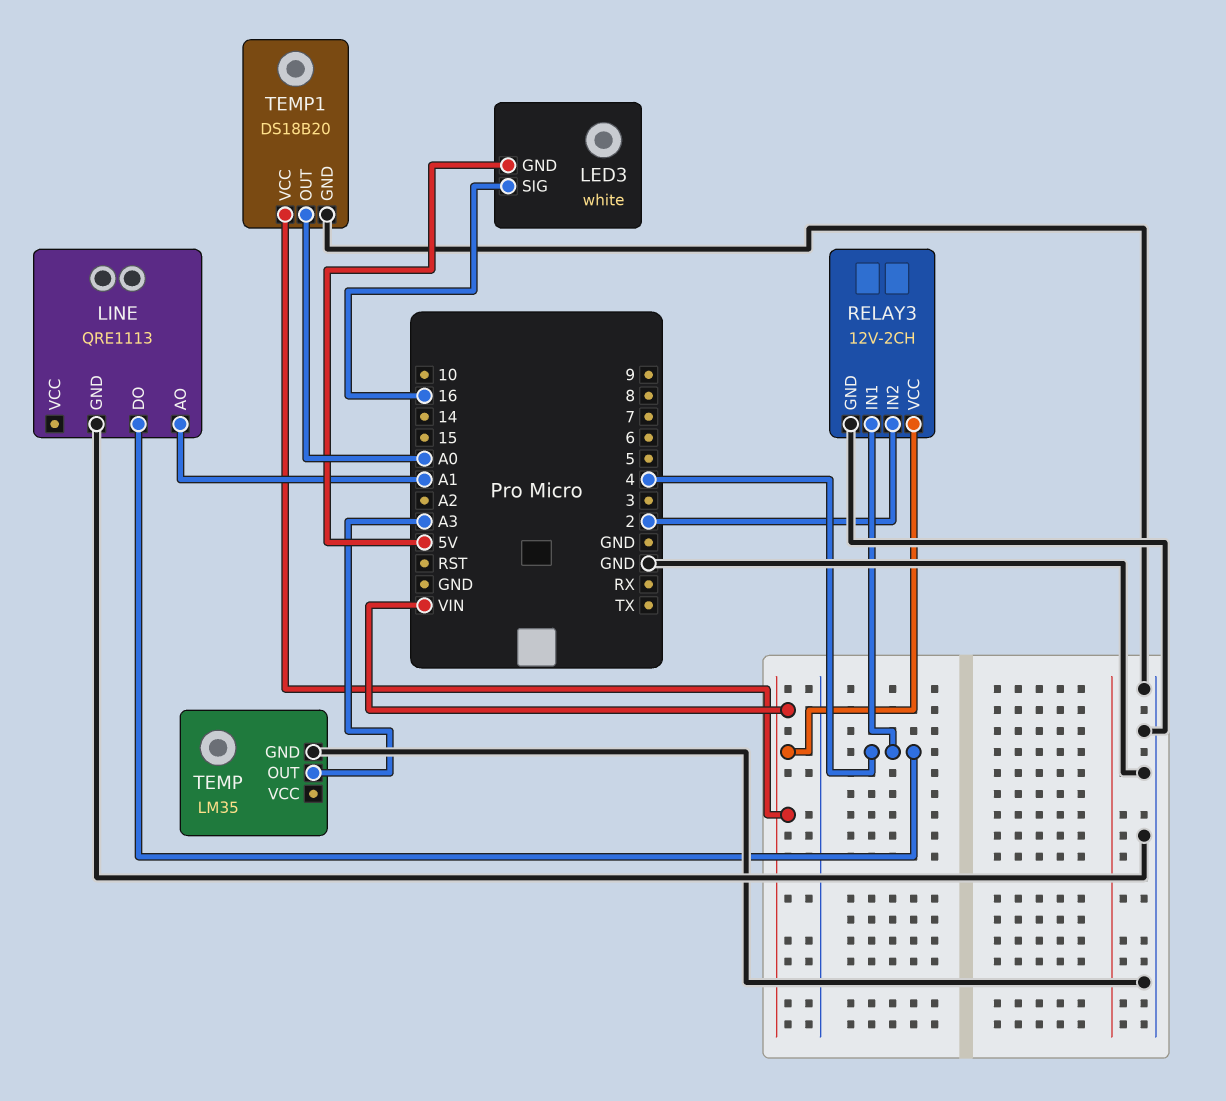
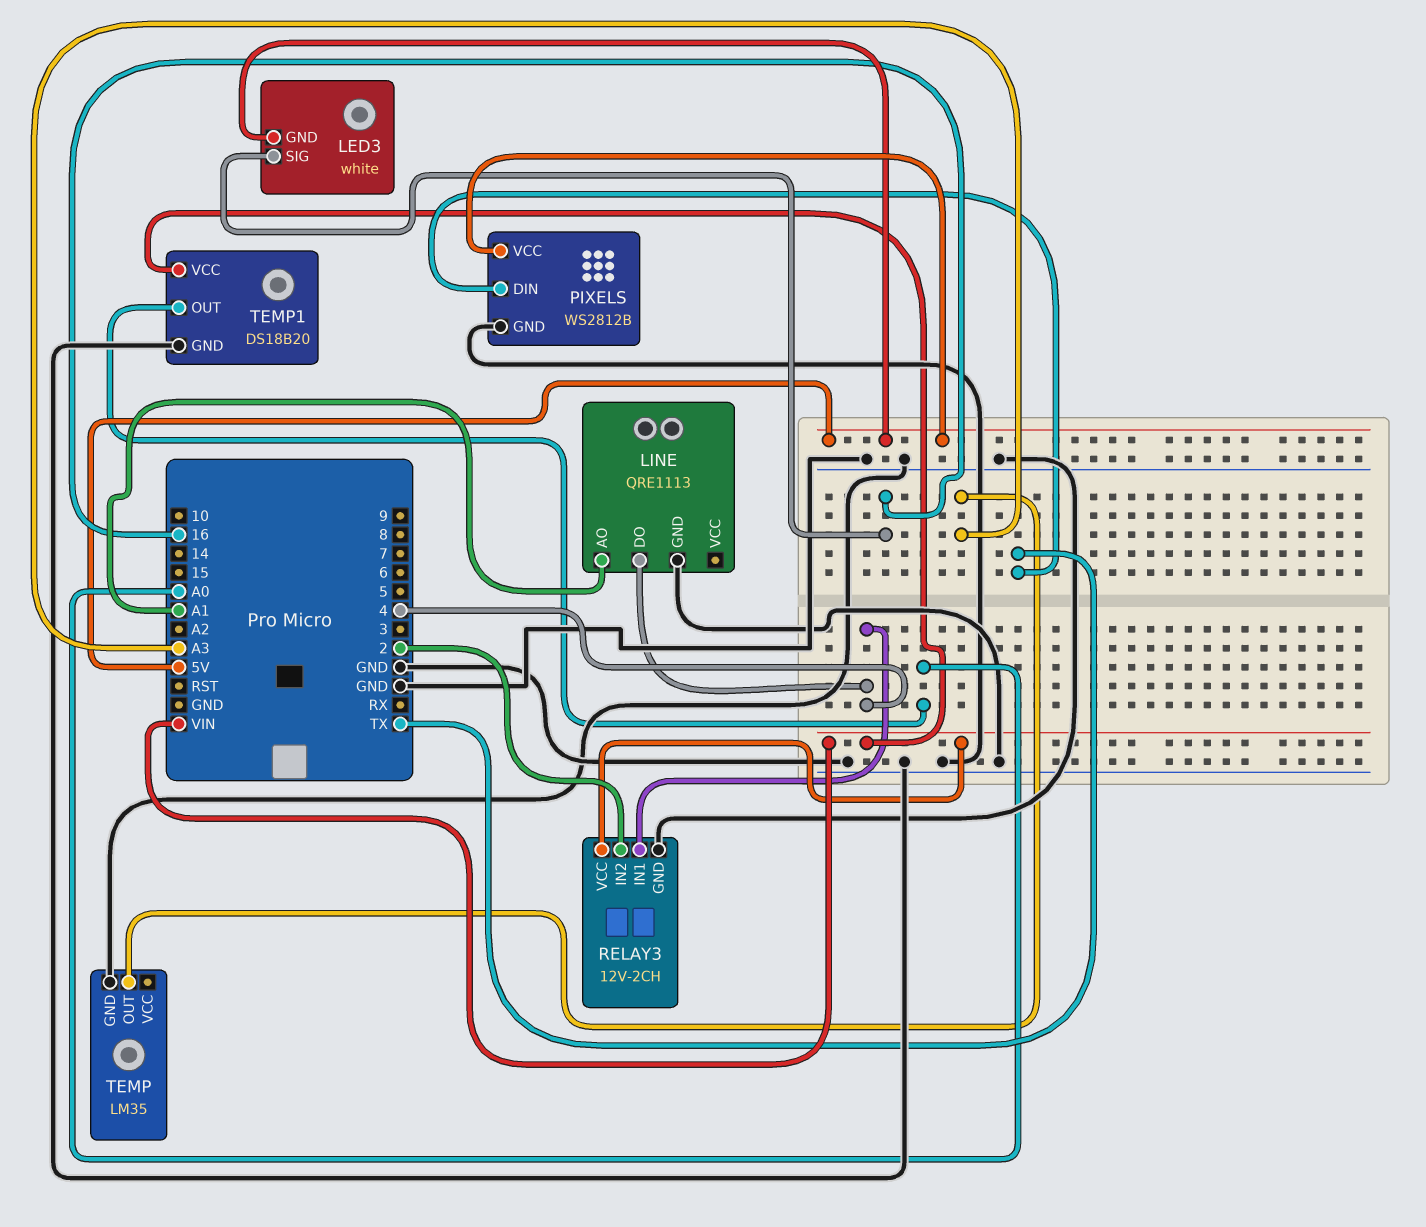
PIXELS: none -> WS2812B
PIXELS pin DIN: none -> TX
PIXELS pin GND: none -> GND
PIXELS pin VCC: none -> 5V

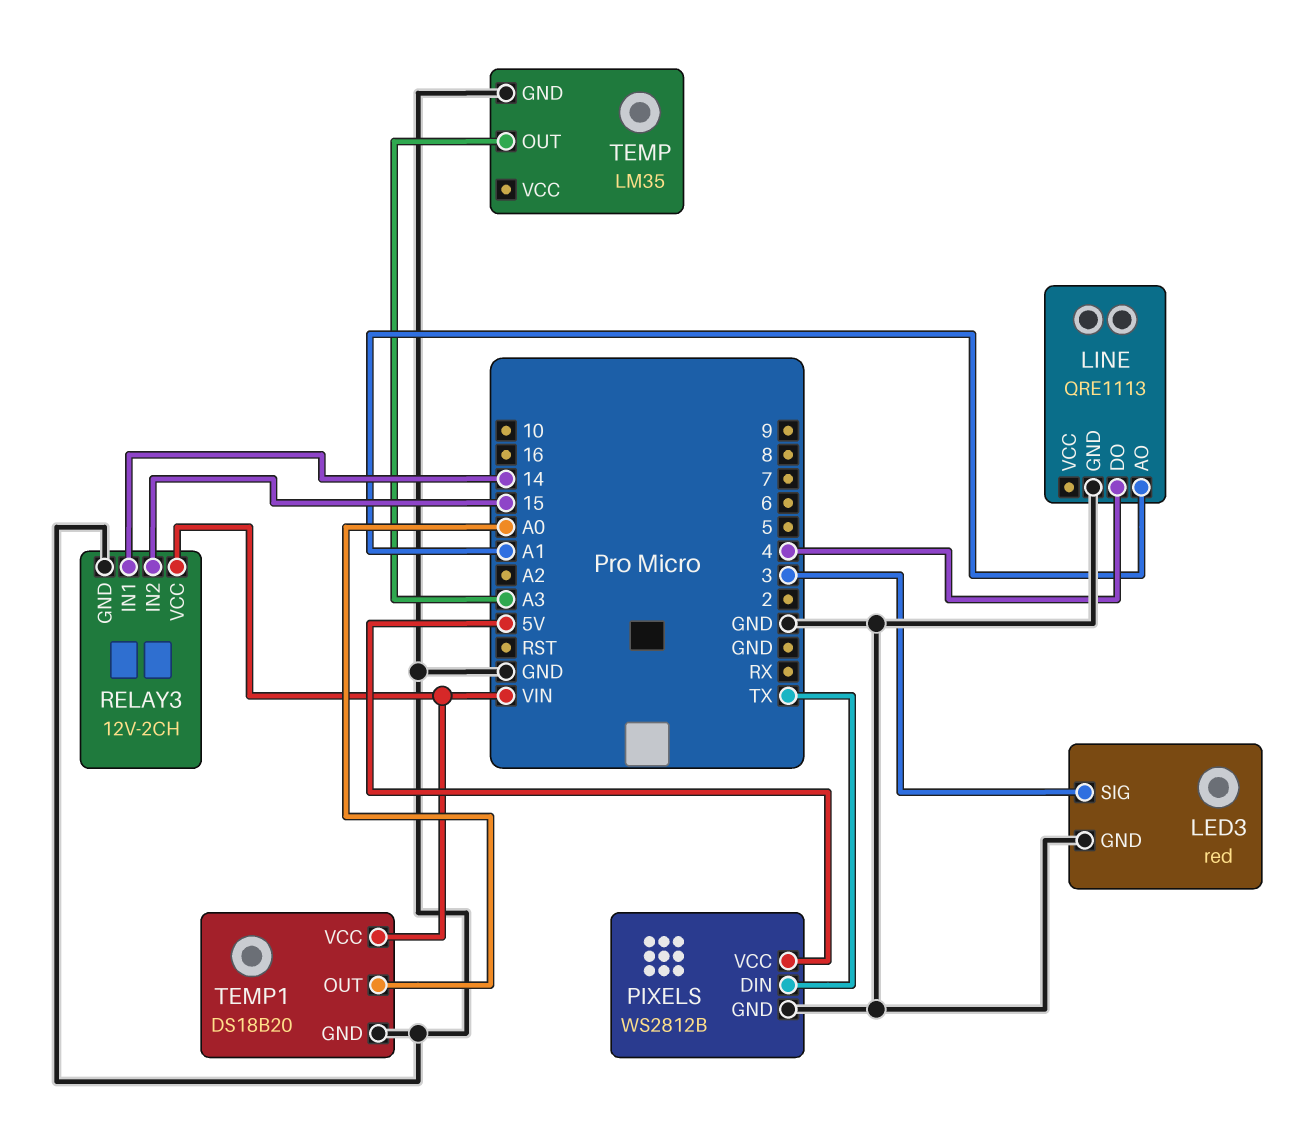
LED3: white -> red
LED3 pin GND: 5V -> GND
LED3 pin SIG: 16 -> 3
RELAY3 pin IN1: 4 -> 14
RELAY3 pin IN2: 2 -> 15

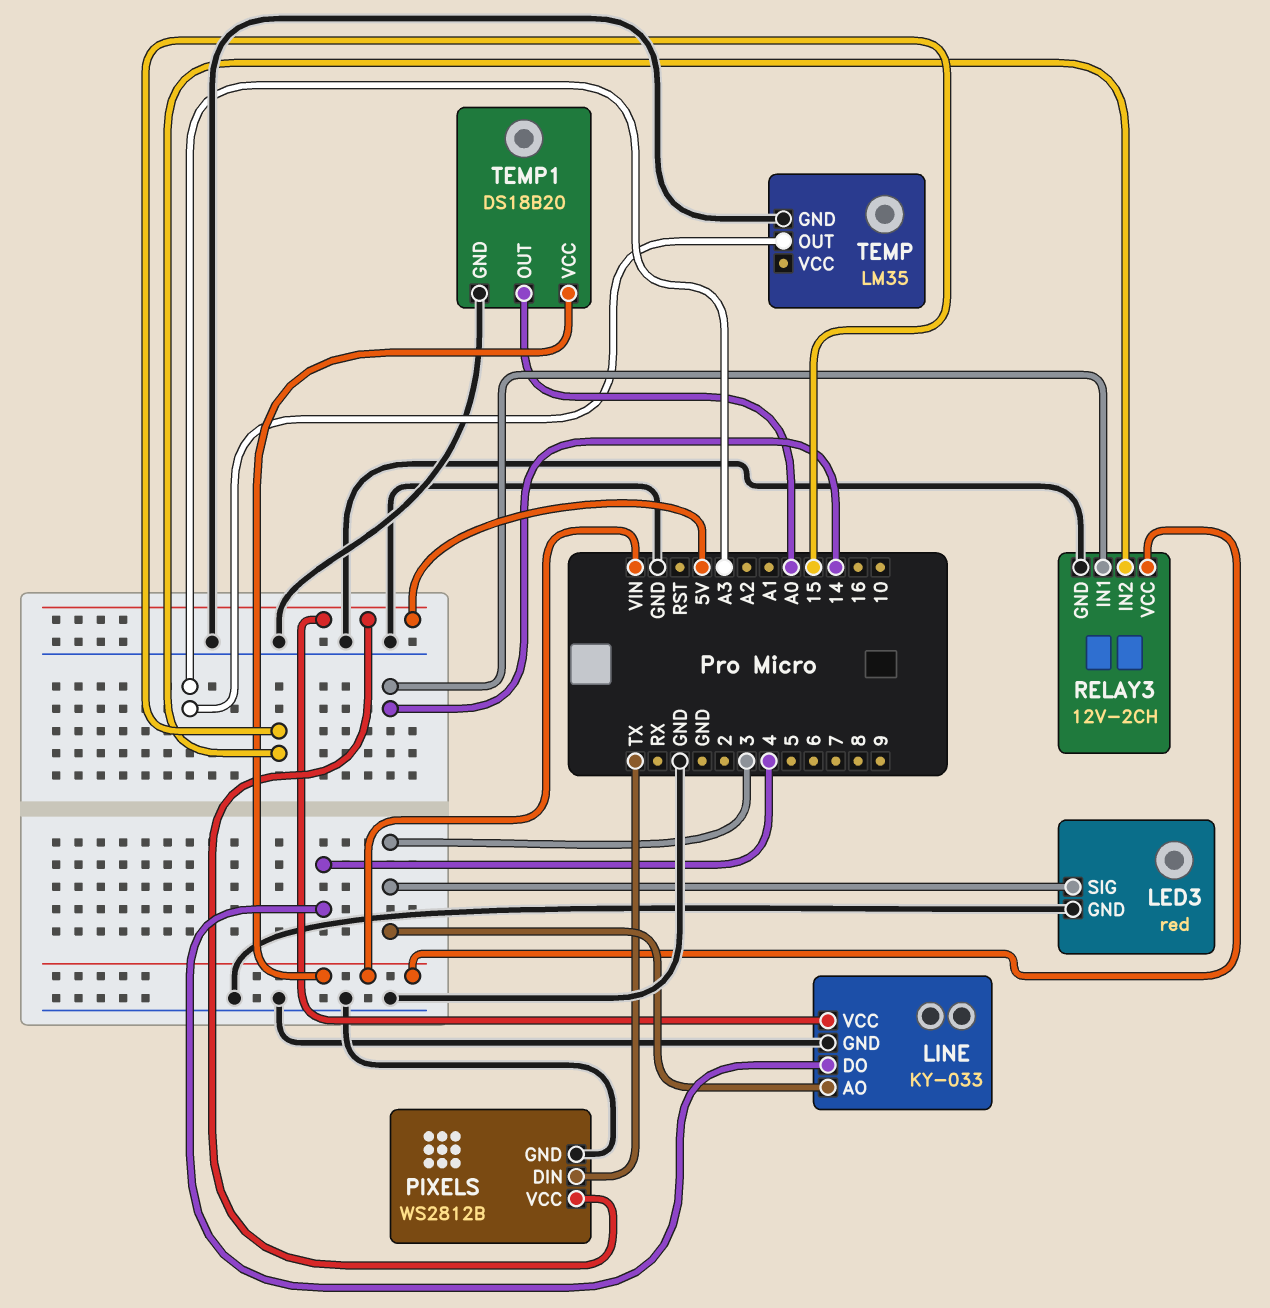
LINE: QRE1113 -> KY-033
LINE pin AO: A1 -> 3
LINE pin VCC: none -> 5V

